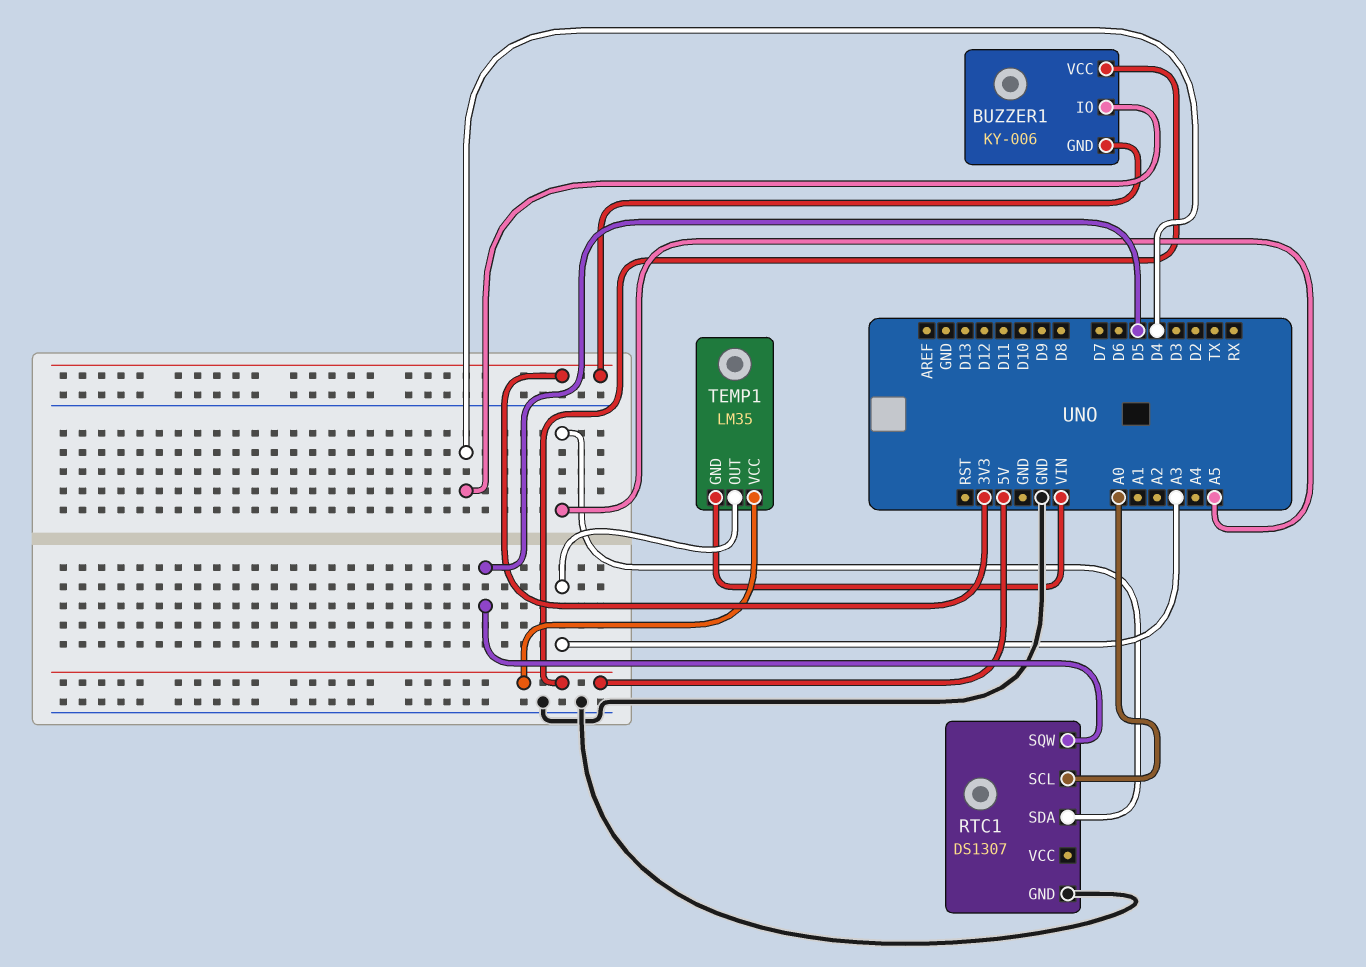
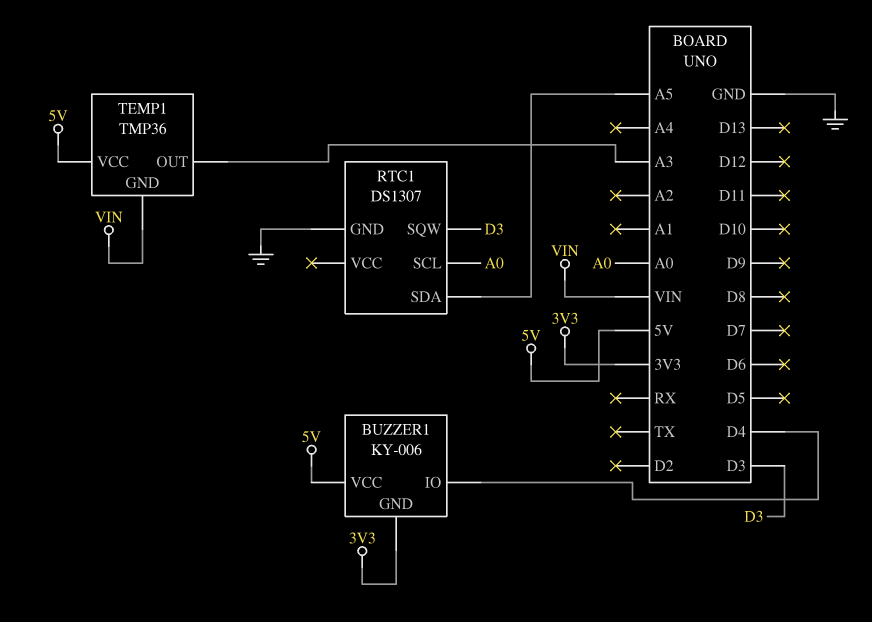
RTC1 pin SQW: D5 -> D3
TEMP1: LM35 -> TMP36

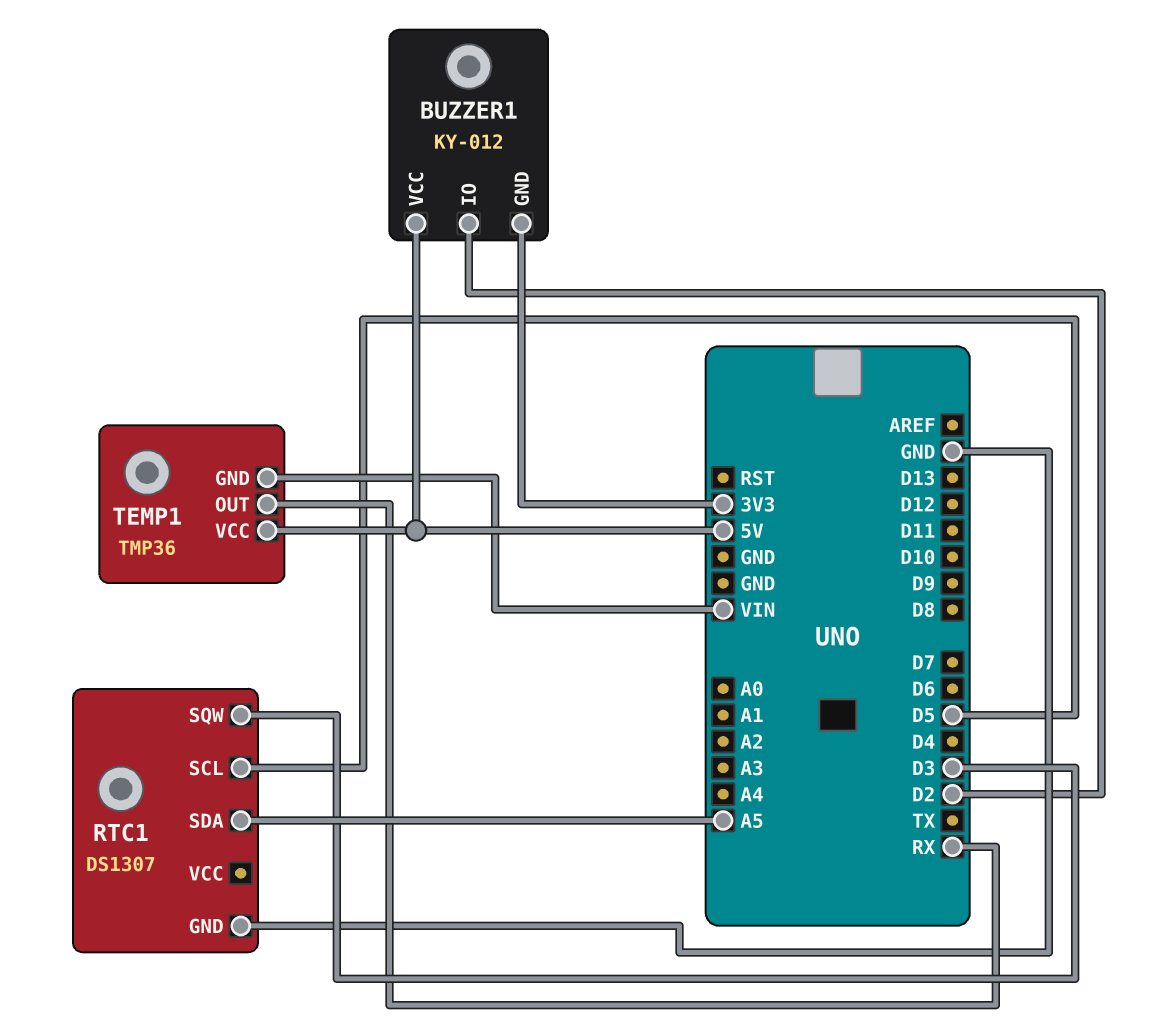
BUZZER1: KY-006 -> KY-012
BUZZER1 pin IO: D4 -> D2
RTC1 pin SCL: A0 -> D5
TEMP1 pin OUT: A3 -> RX

